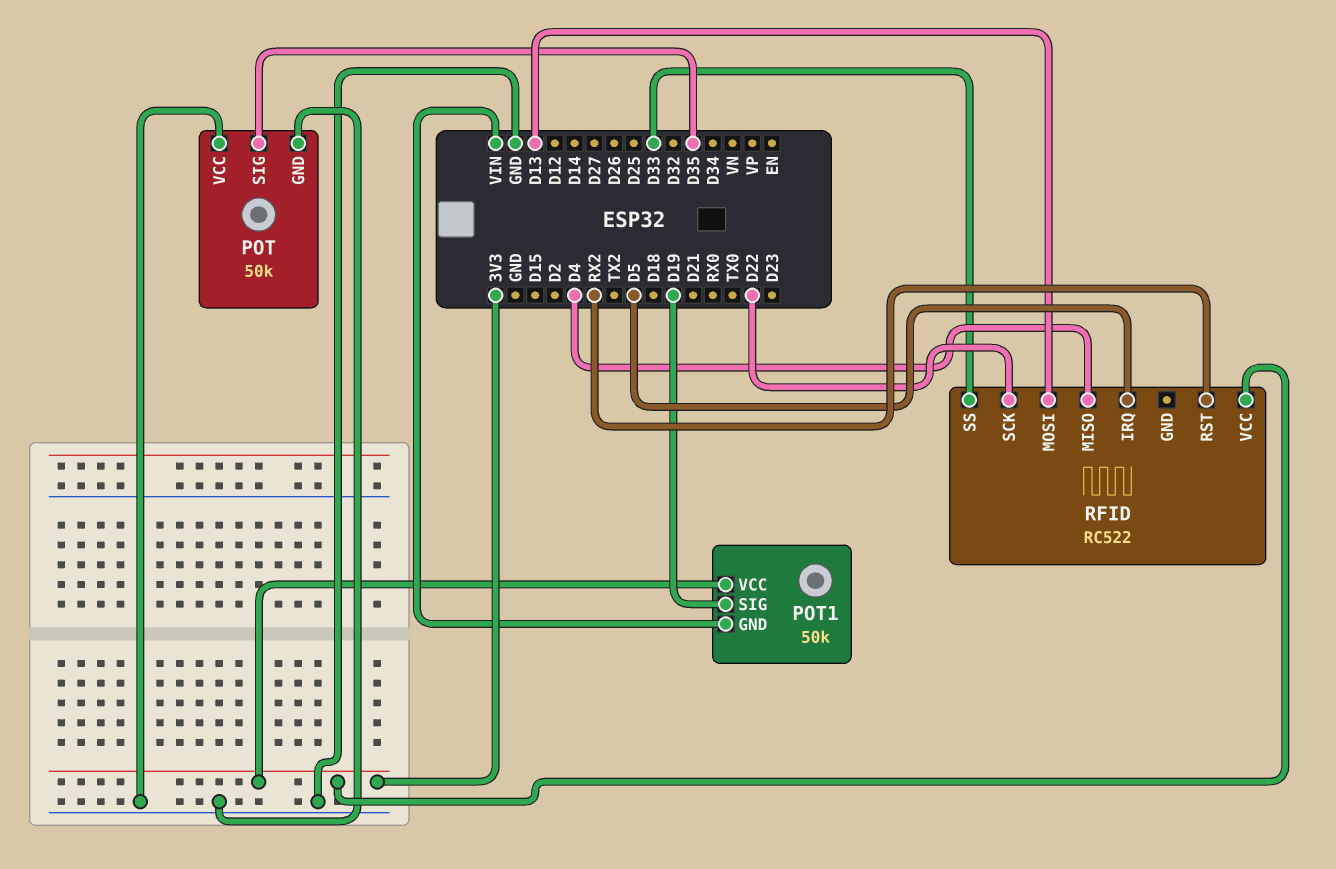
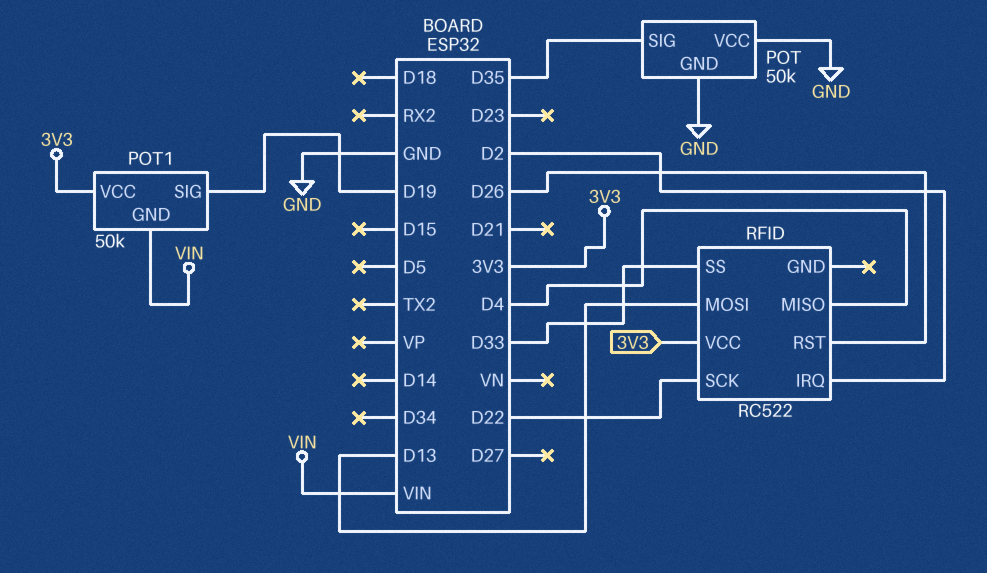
RFID pin IRQ: D5 -> D2
RFID pin RST: RX2 -> D26

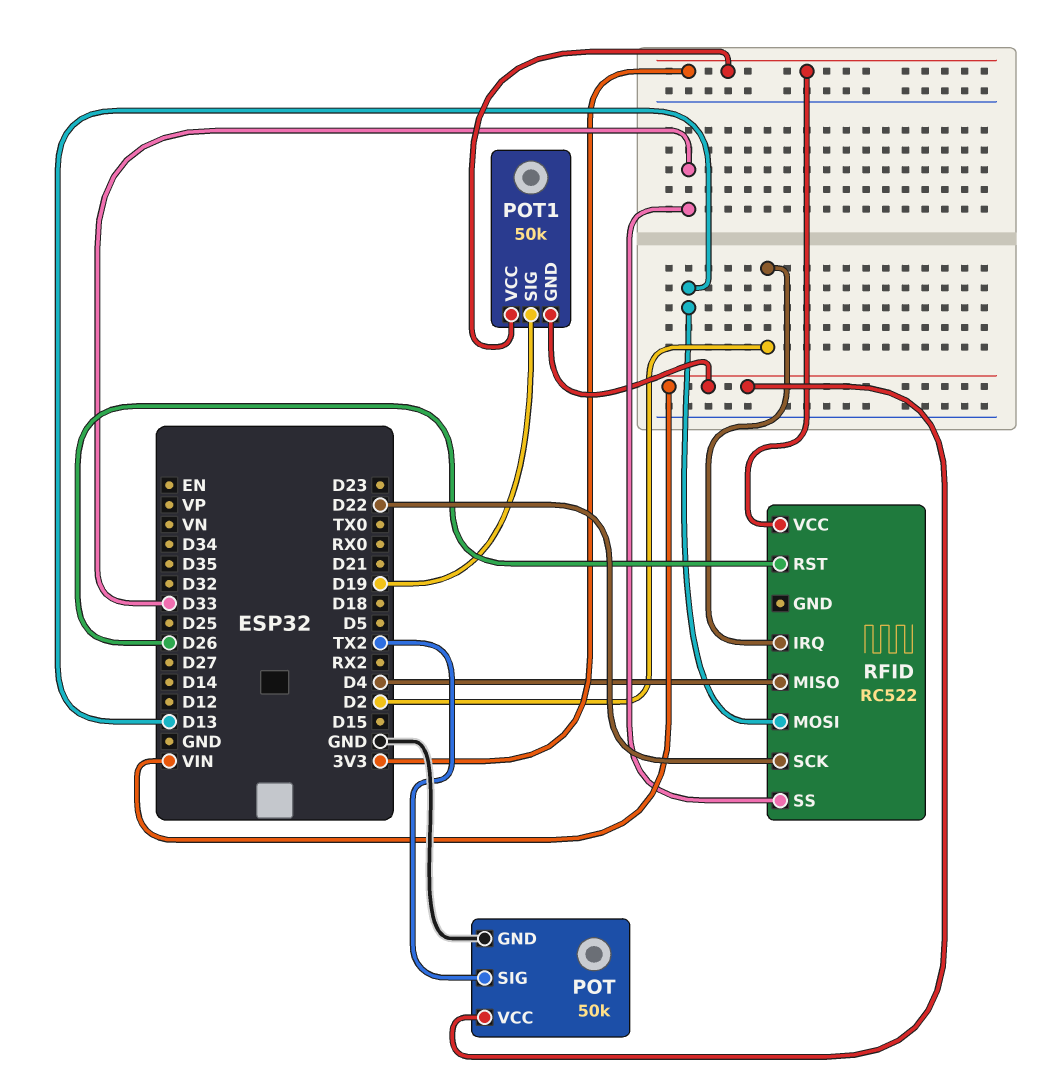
POT pin SIG: D35 -> TX2
POT pin VCC: GND -> VIN

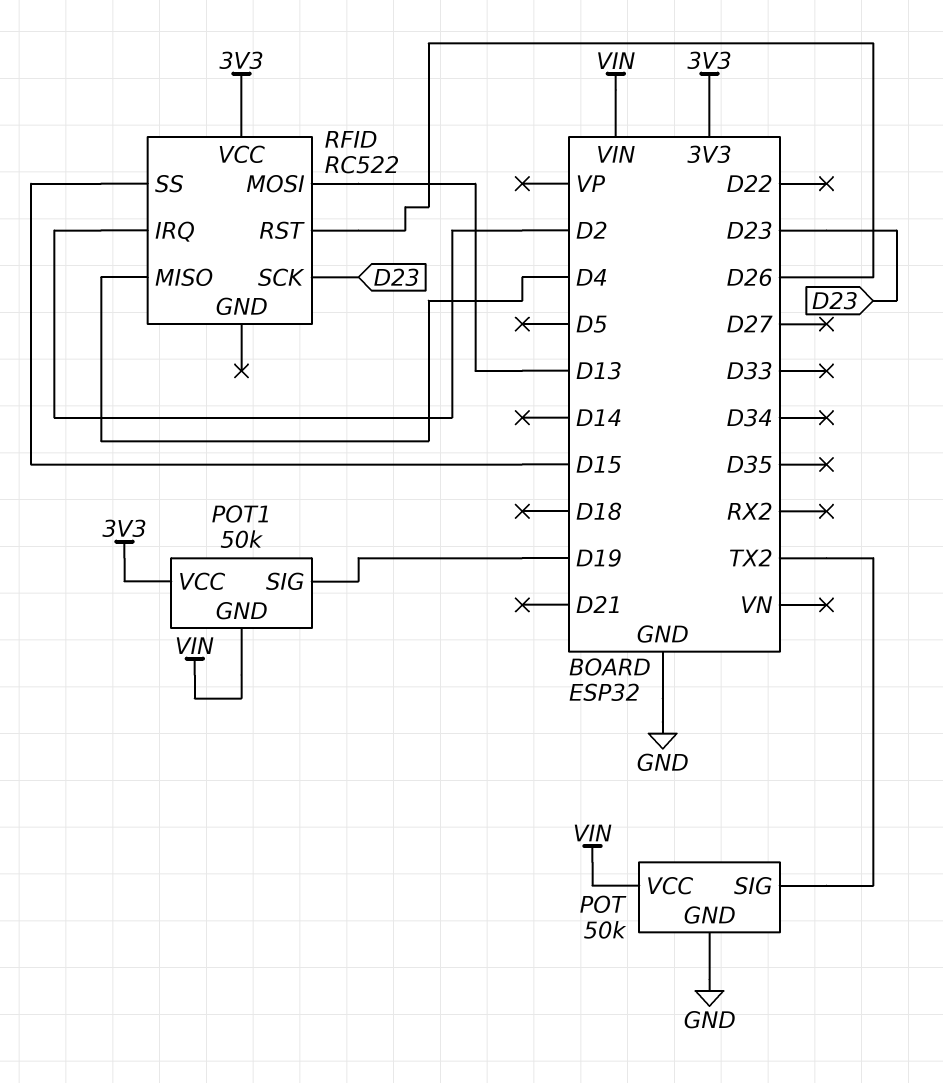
RFID pin SCK: D22 -> D23
RFID pin SS: D33 -> D15

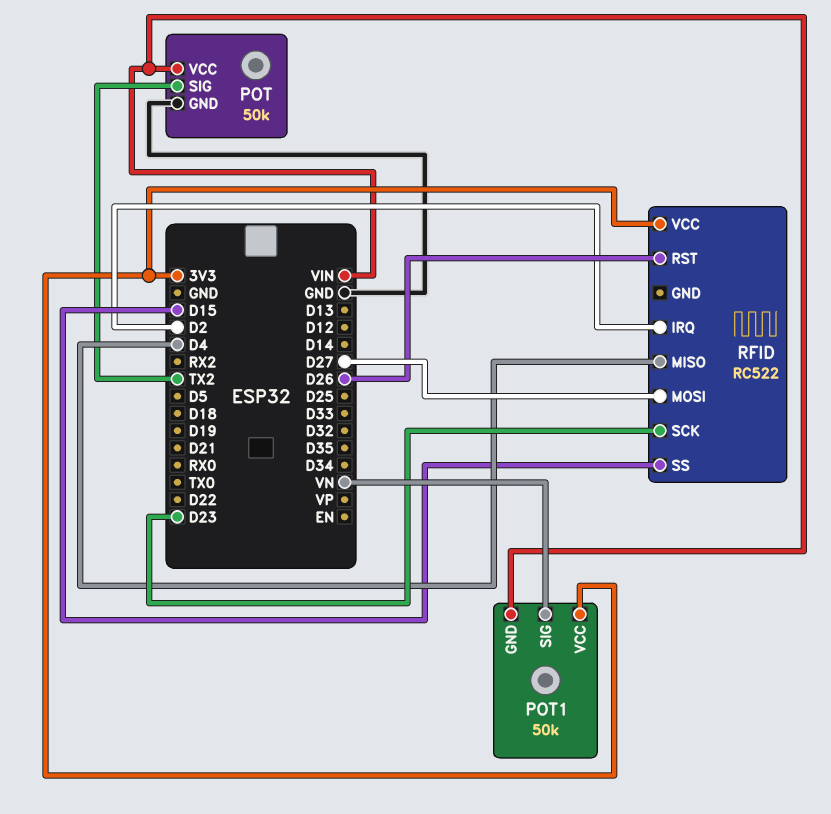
POT1 pin SIG: D19 -> VN
RFID pin MOSI: D13 -> D27

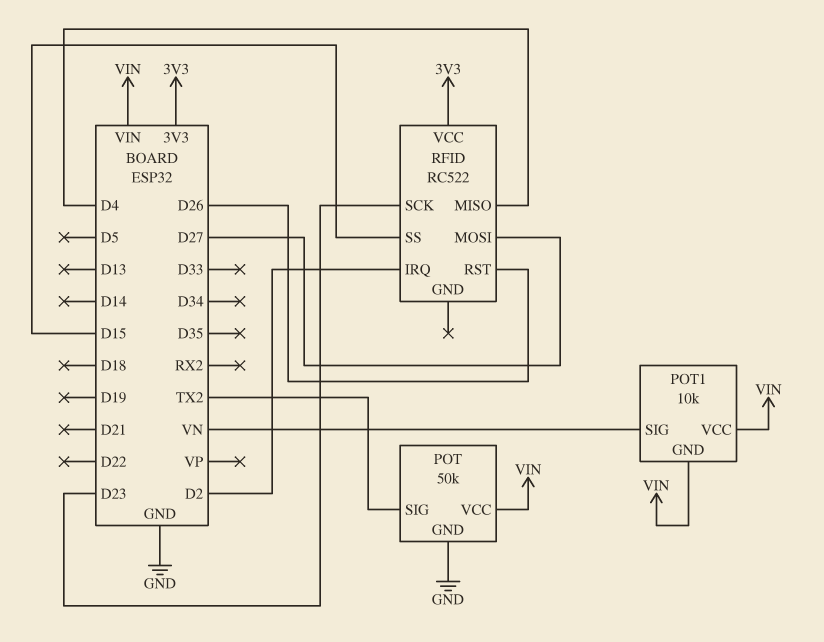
POT1: 50k -> 10k
POT1 pin VCC: 3V3 -> VIN

